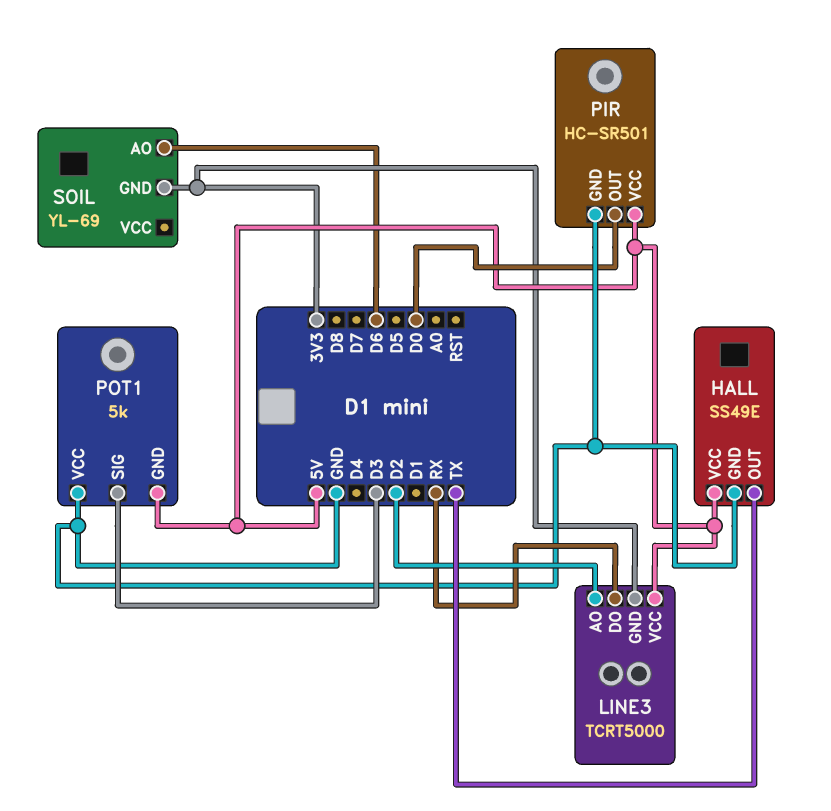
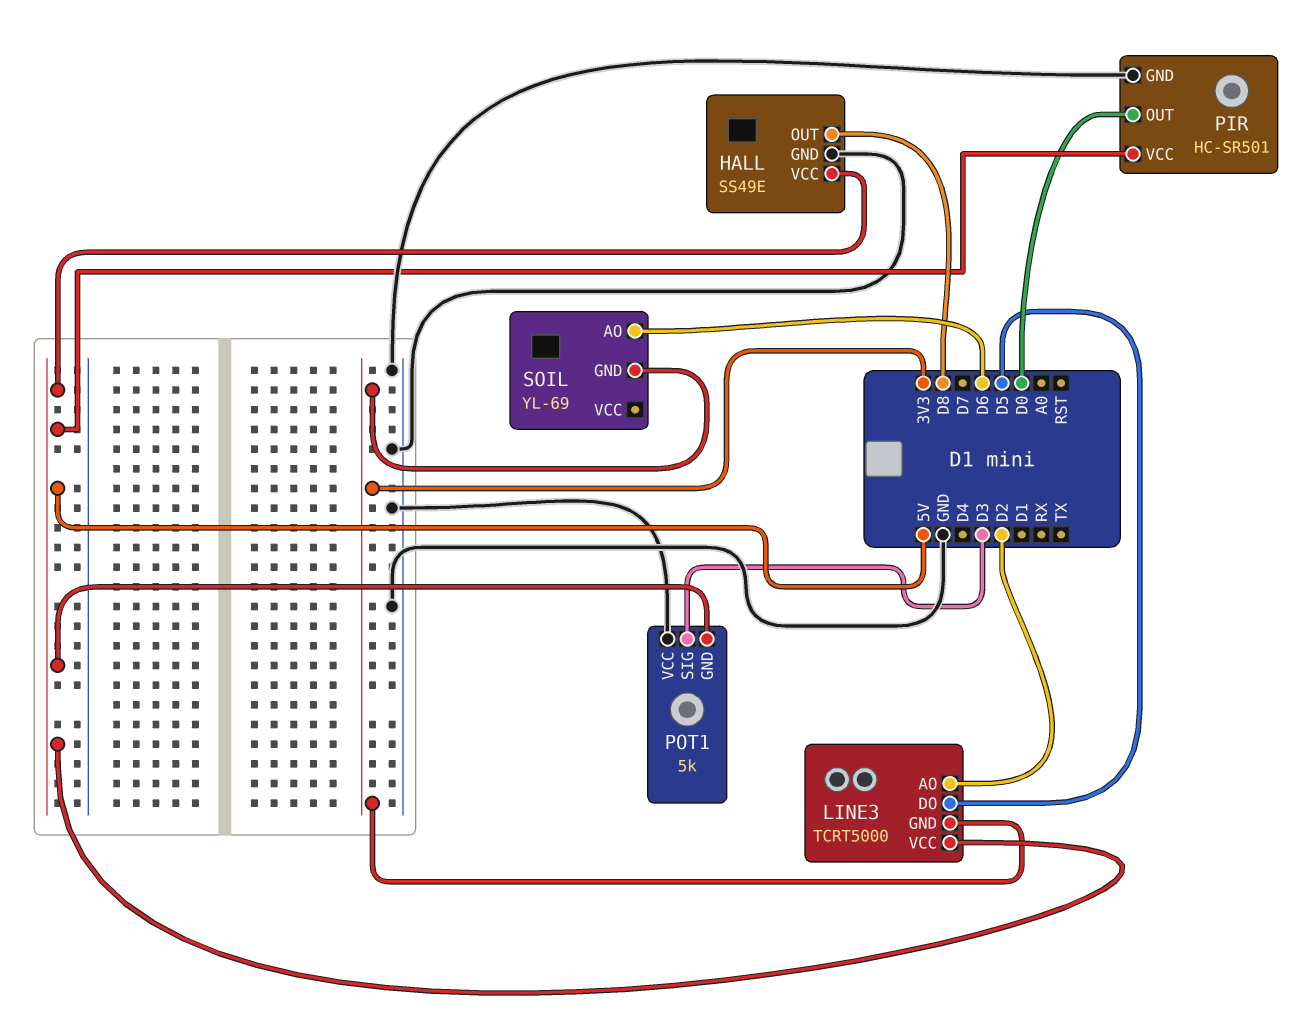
HALL pin OUT: TX -> D8
LINE3 pin DO: RX -> D5

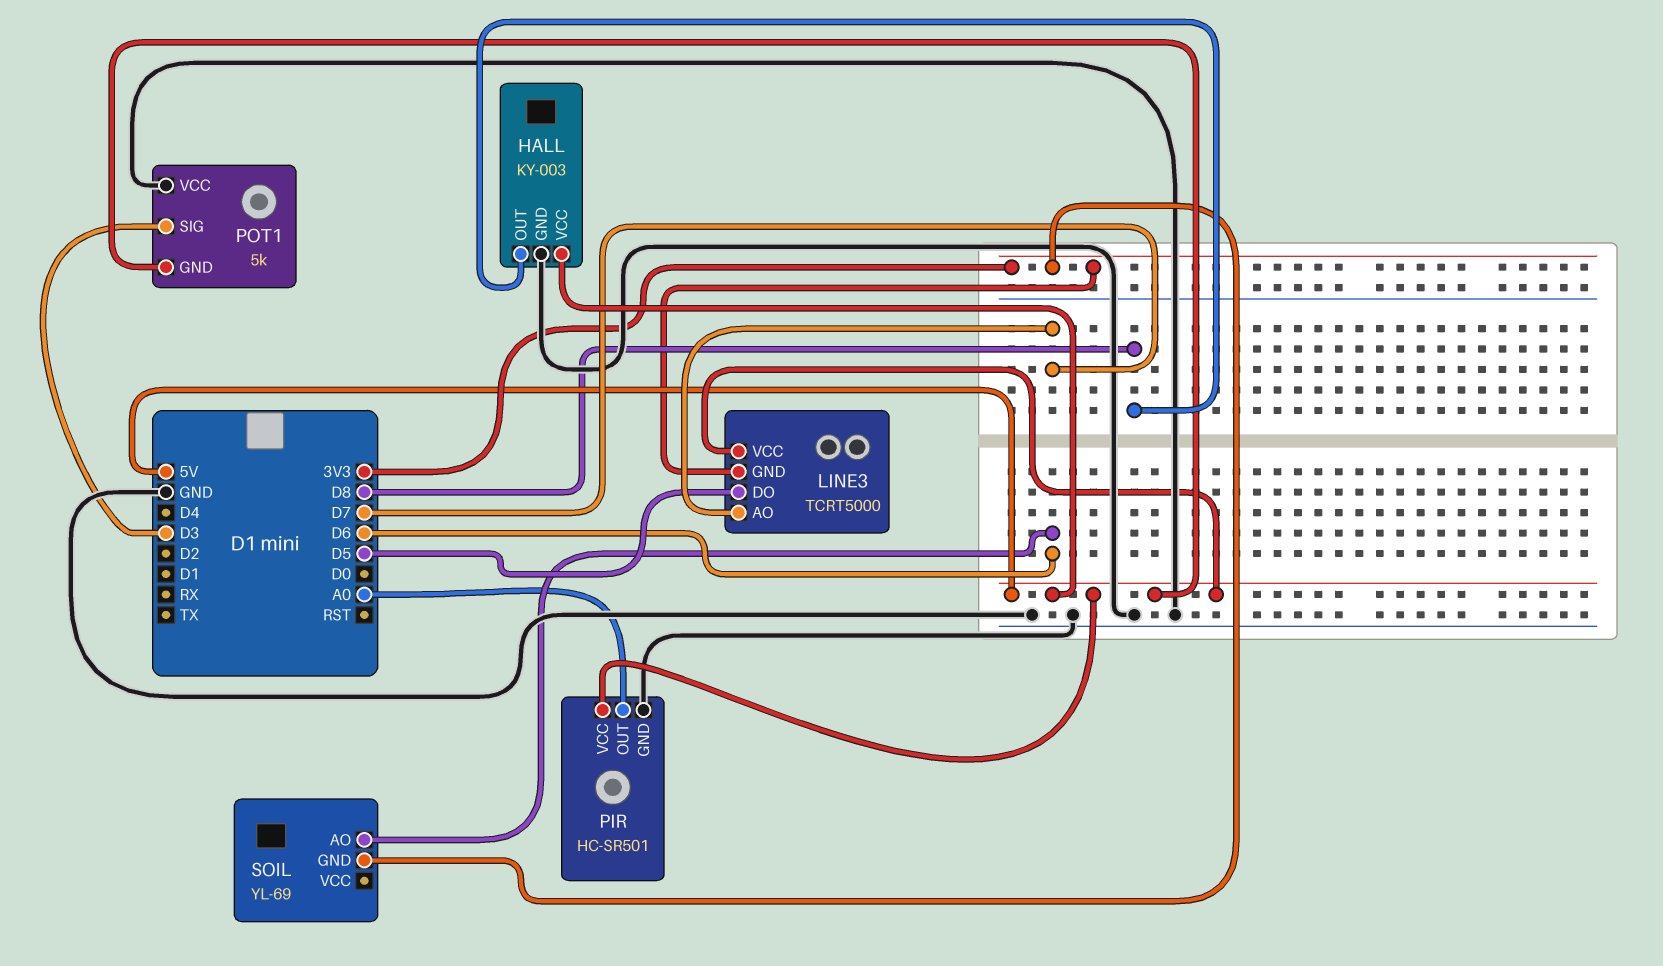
HALL: SS49E -> KY-003
LINE3 pin AO: D2 -> D7
PIR pin OUT: D0 -> A0

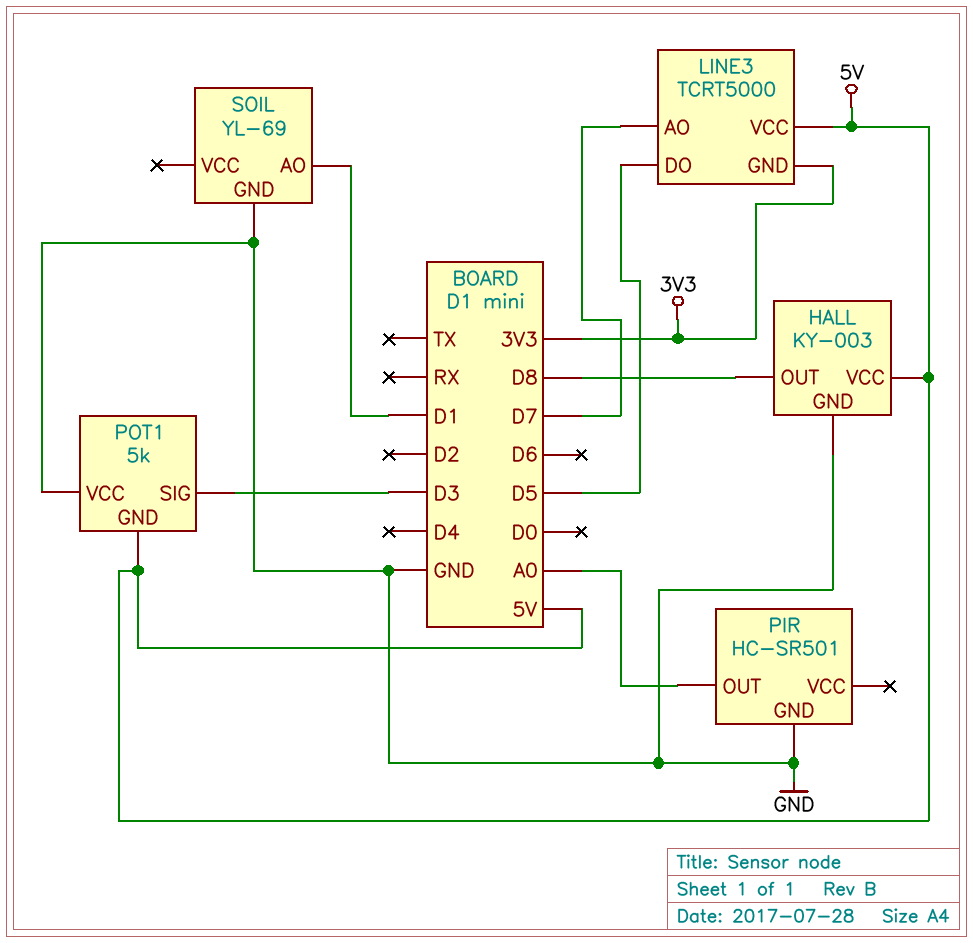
PIR pin VCC: 5V -> none
SOIL pin AO: D6 -> D1
SOIL pin GND: 3V3 -> GND

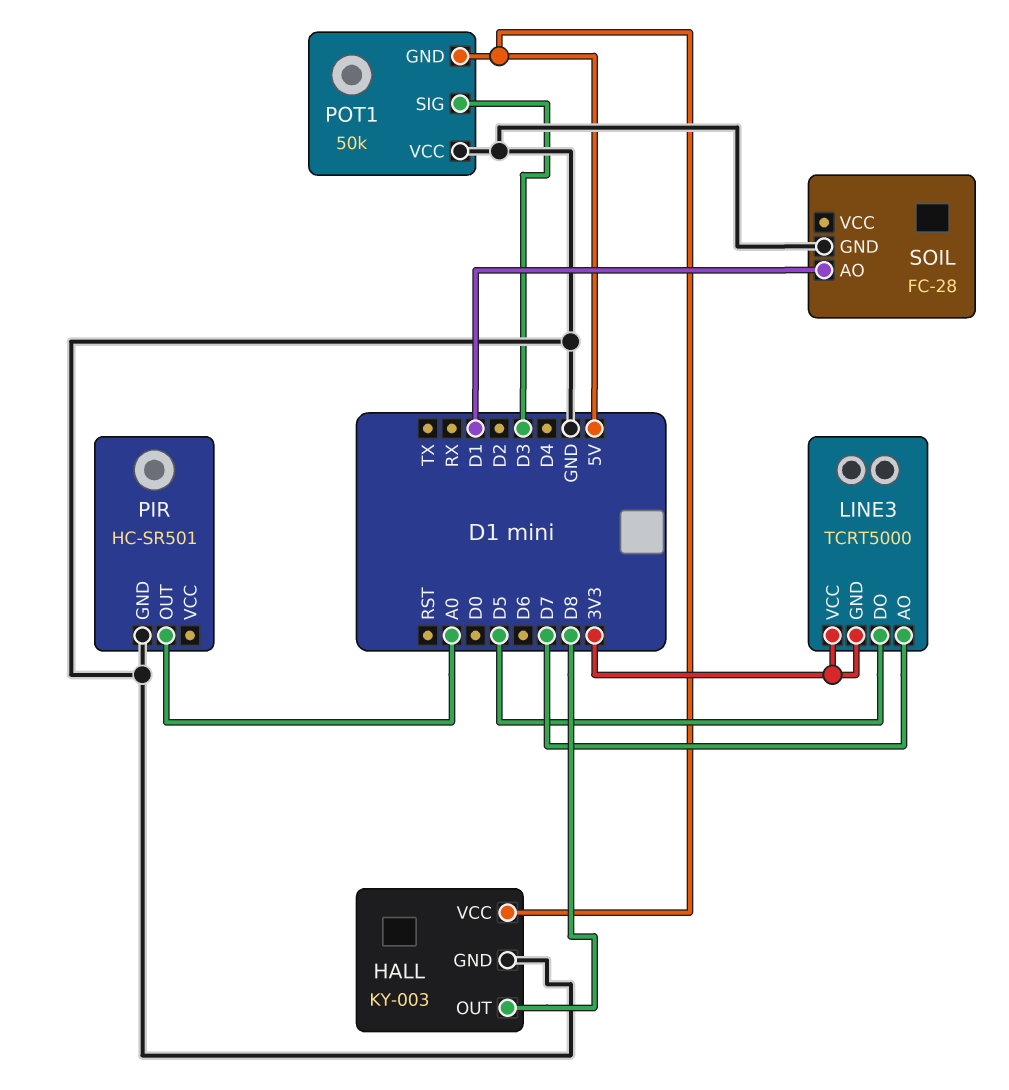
LINE3 pin VCC: 5V -> 3V3
POT1: 5k -> 50k
SOIL: YL-69 -> FC-28

